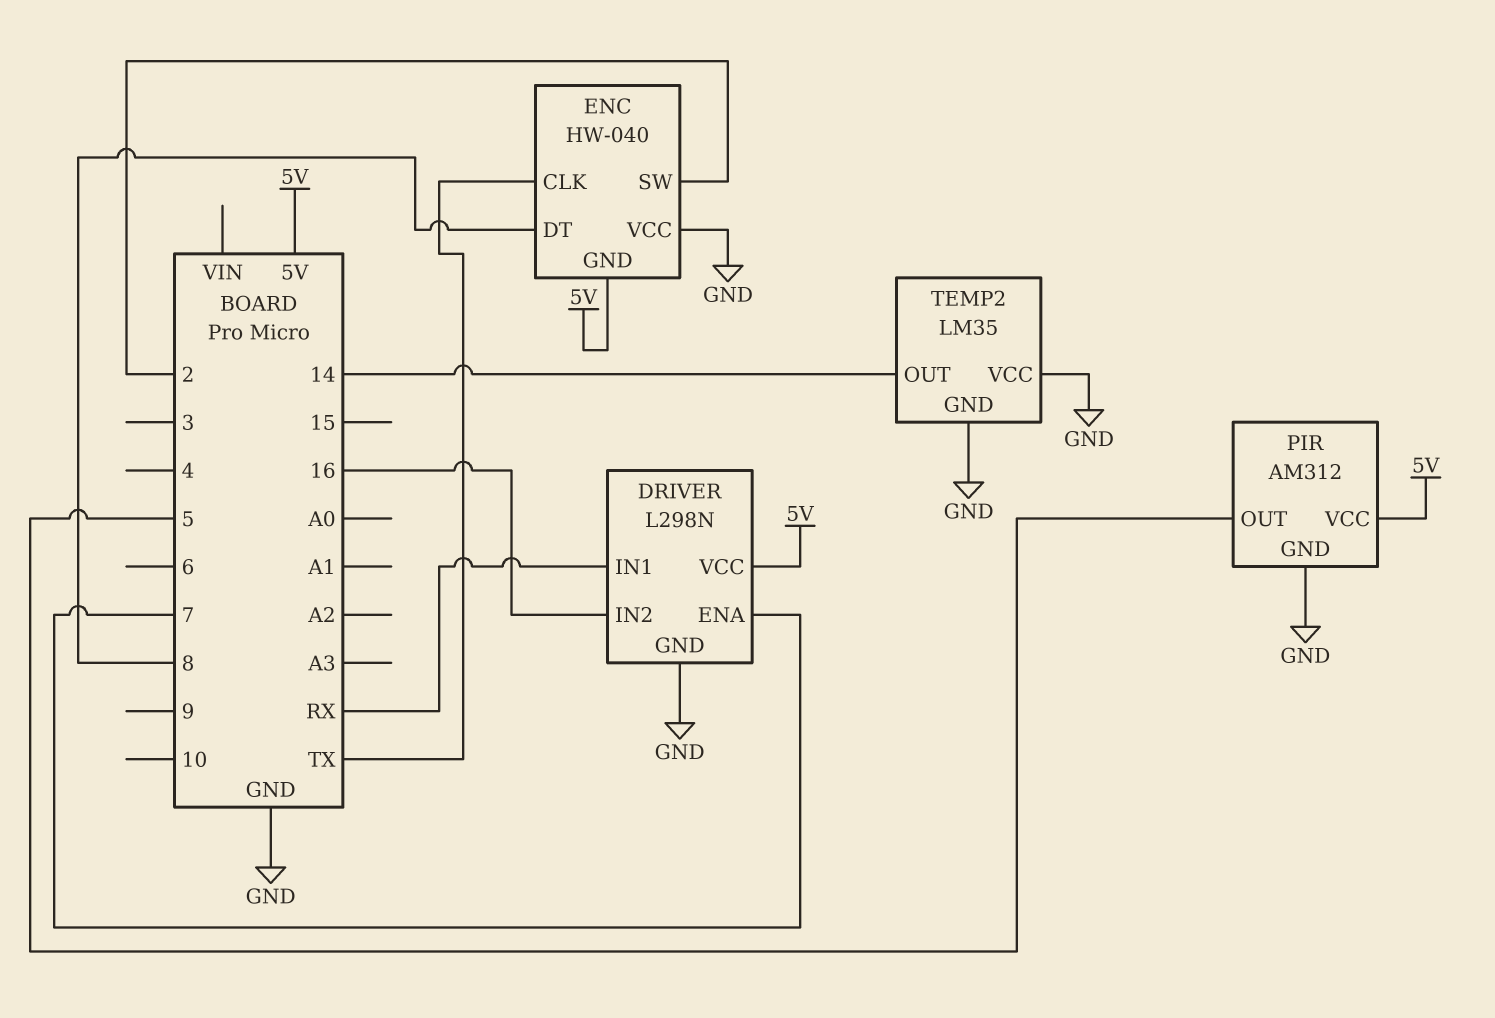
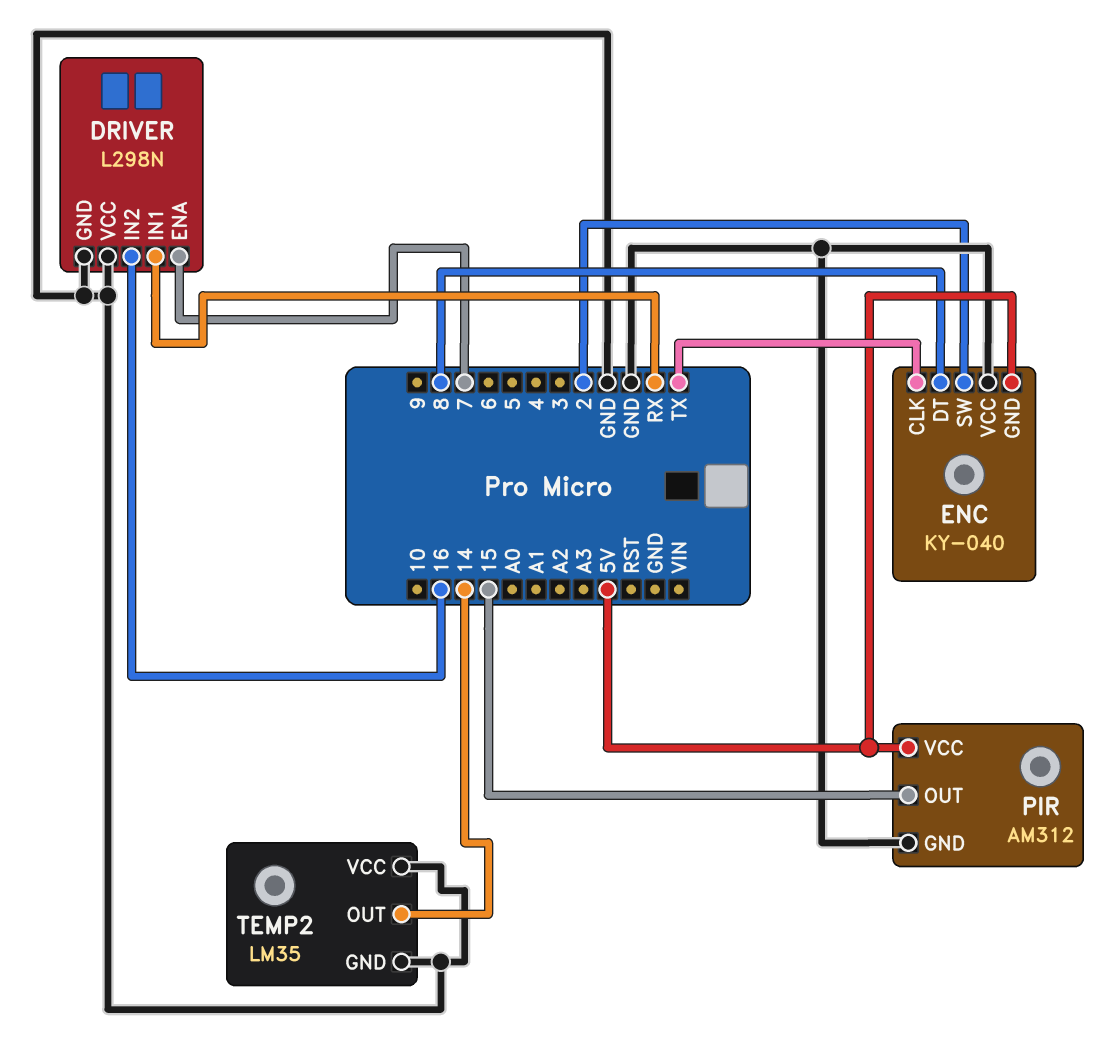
DRIVER pin VCC: 5V -> GND
ENC: HW-040 -> KY-040
PIR pin OUT: 5 -> 15

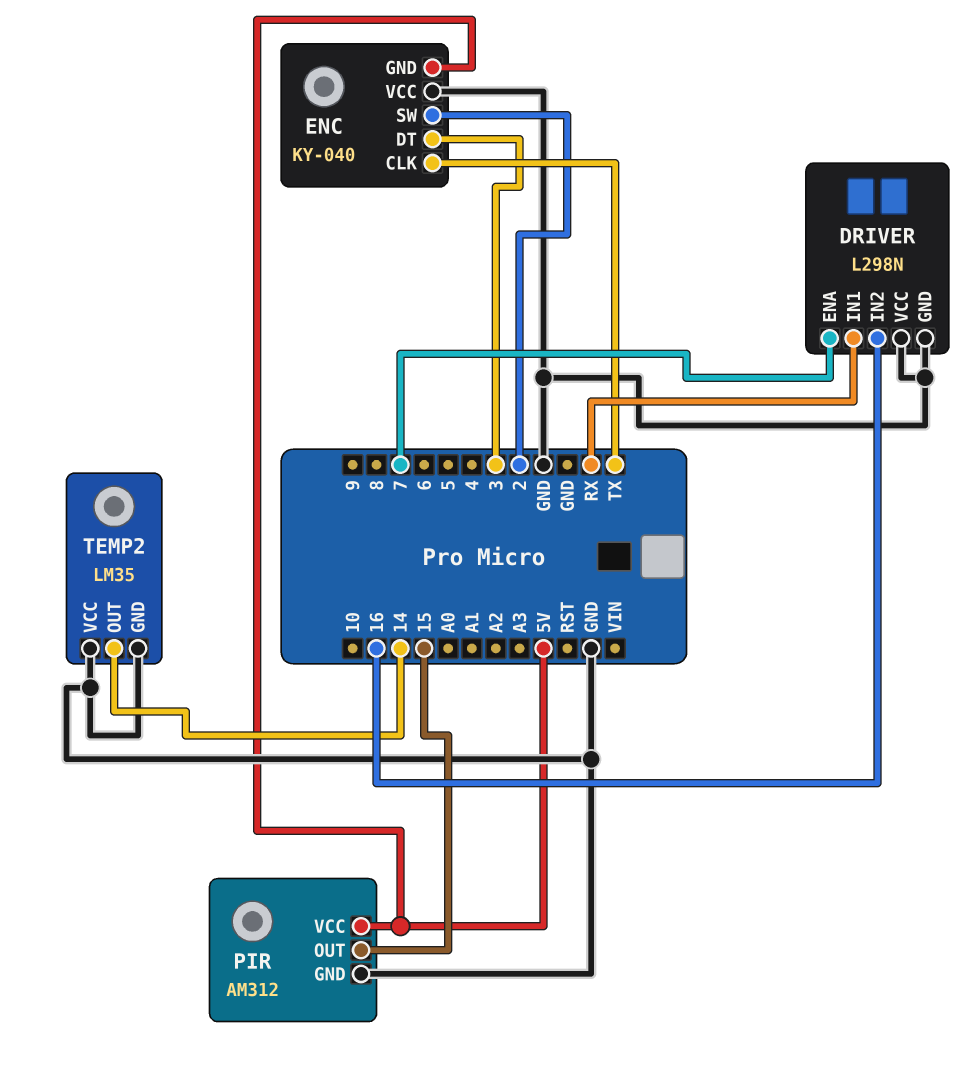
ENC pin DT: 8 -> 3

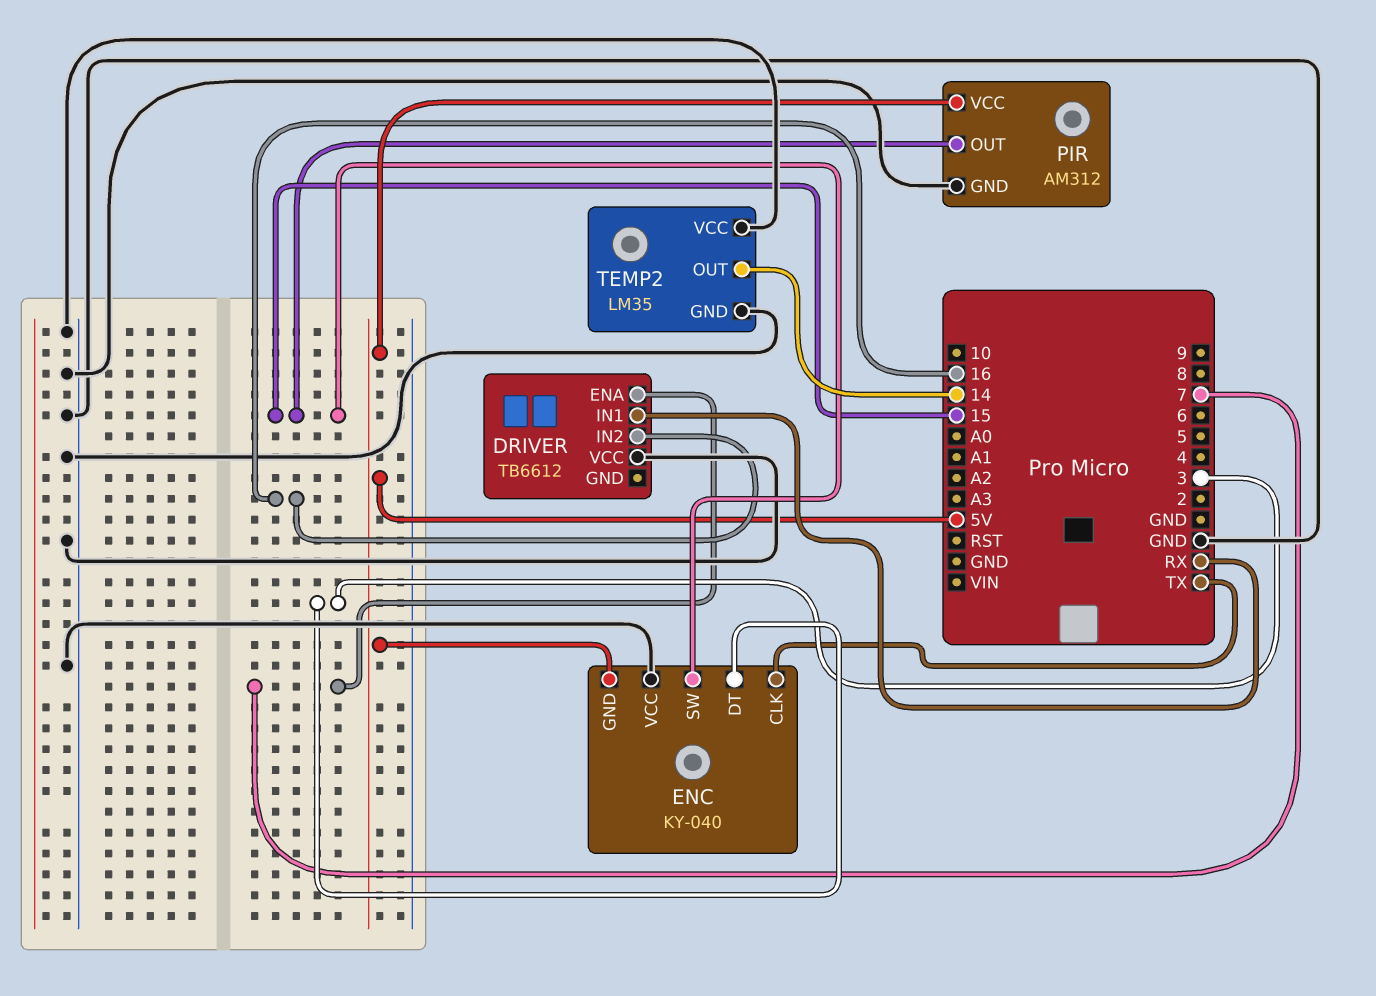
DRIVER: L298N -> TB6612
DRIVER pin GND: GND -> none
ENC pin SW: 2 -> 15

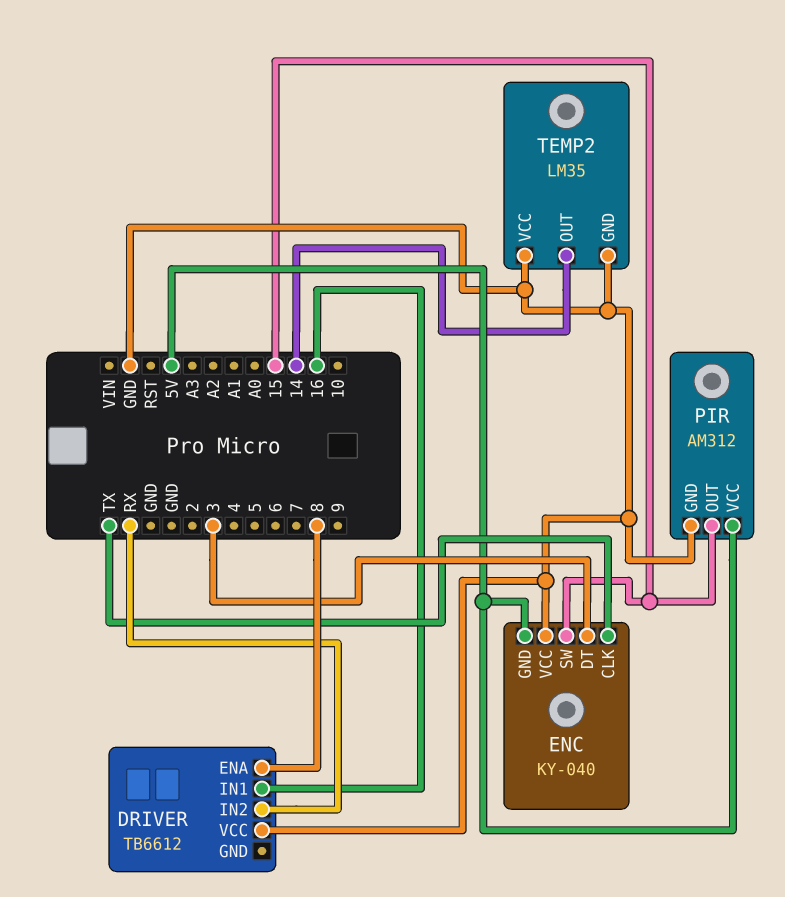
DRIVER pin ENA: 7 -> 8
DRIVER pin IN1: RX -> 16
DRIVER pin IN2: 16 -> RX

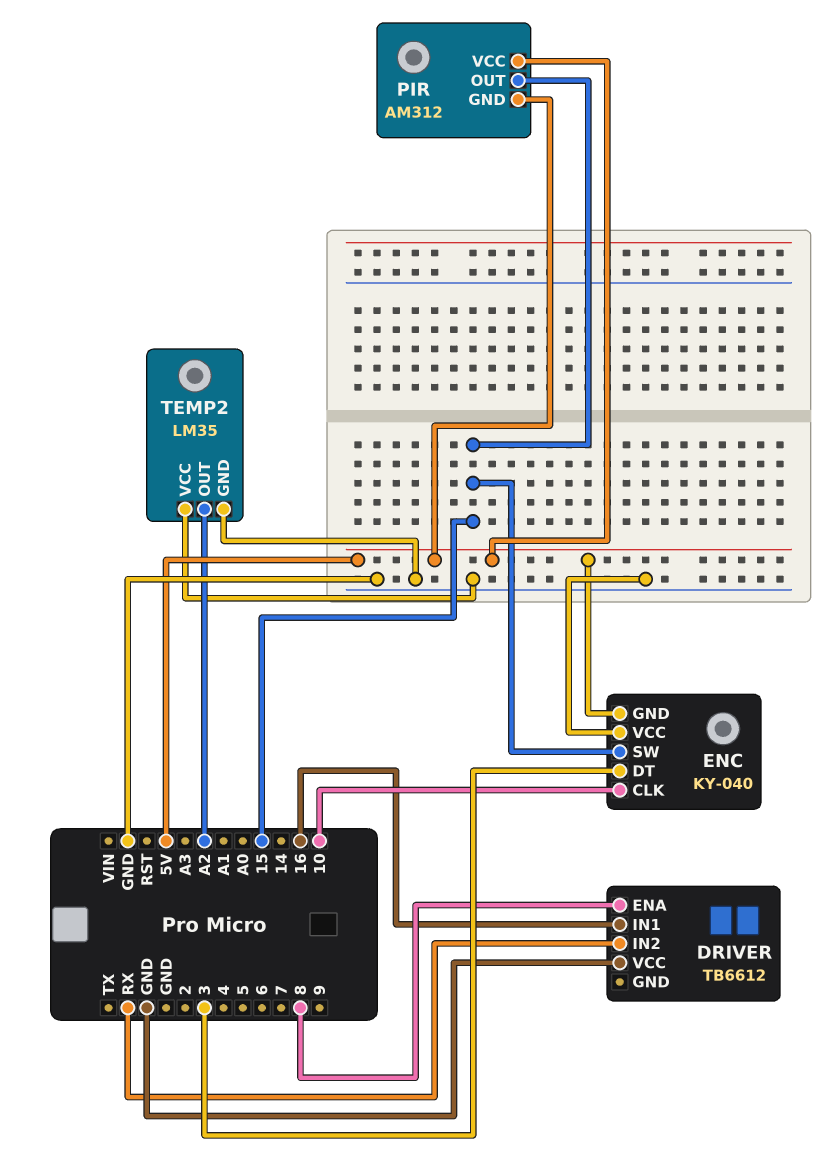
ENC pin CLK: TX -> 10
PIR pin GND: GND -> 5V
TEMP2 pin OUT: 14 -> A2

